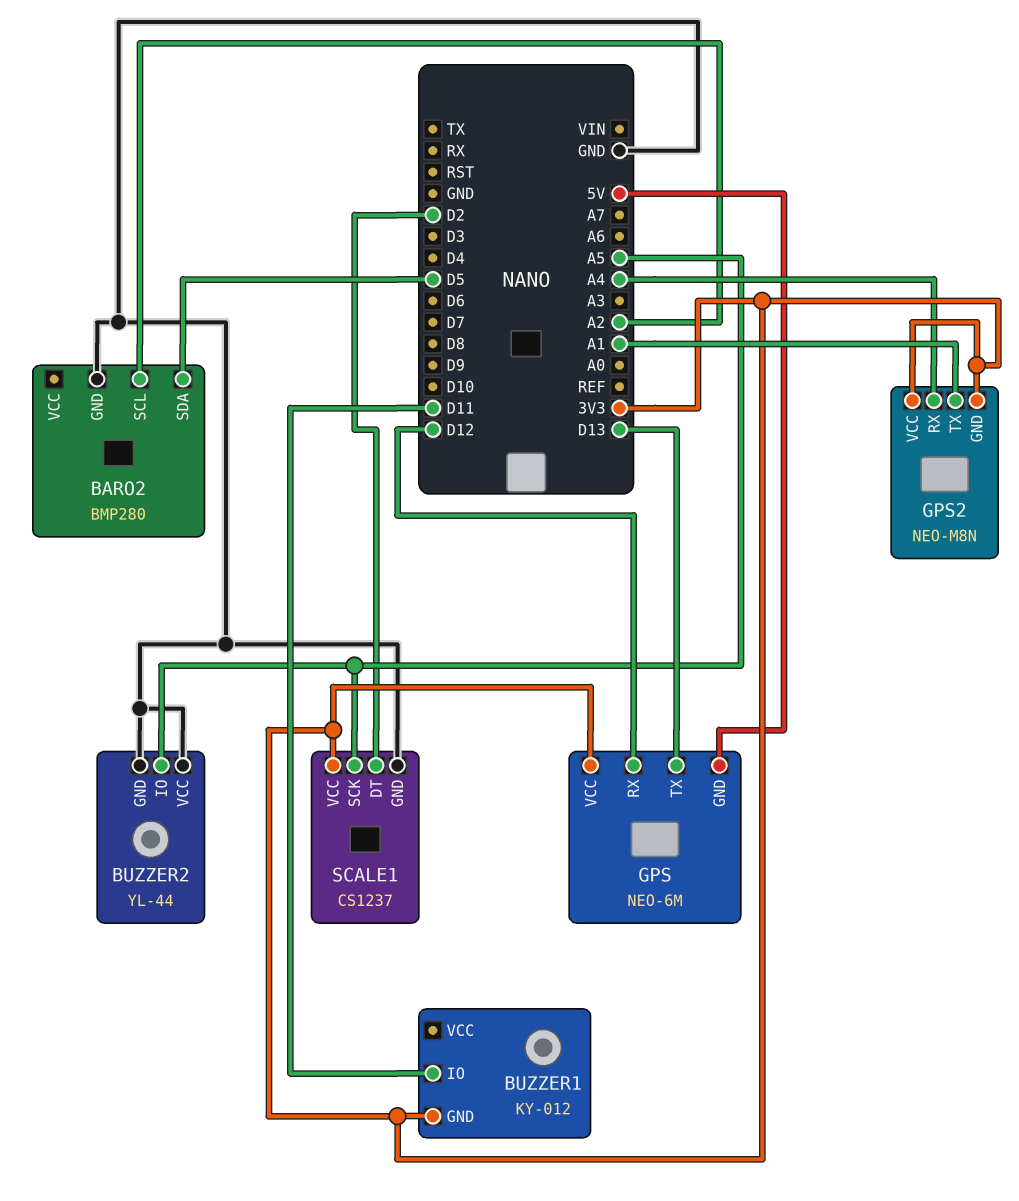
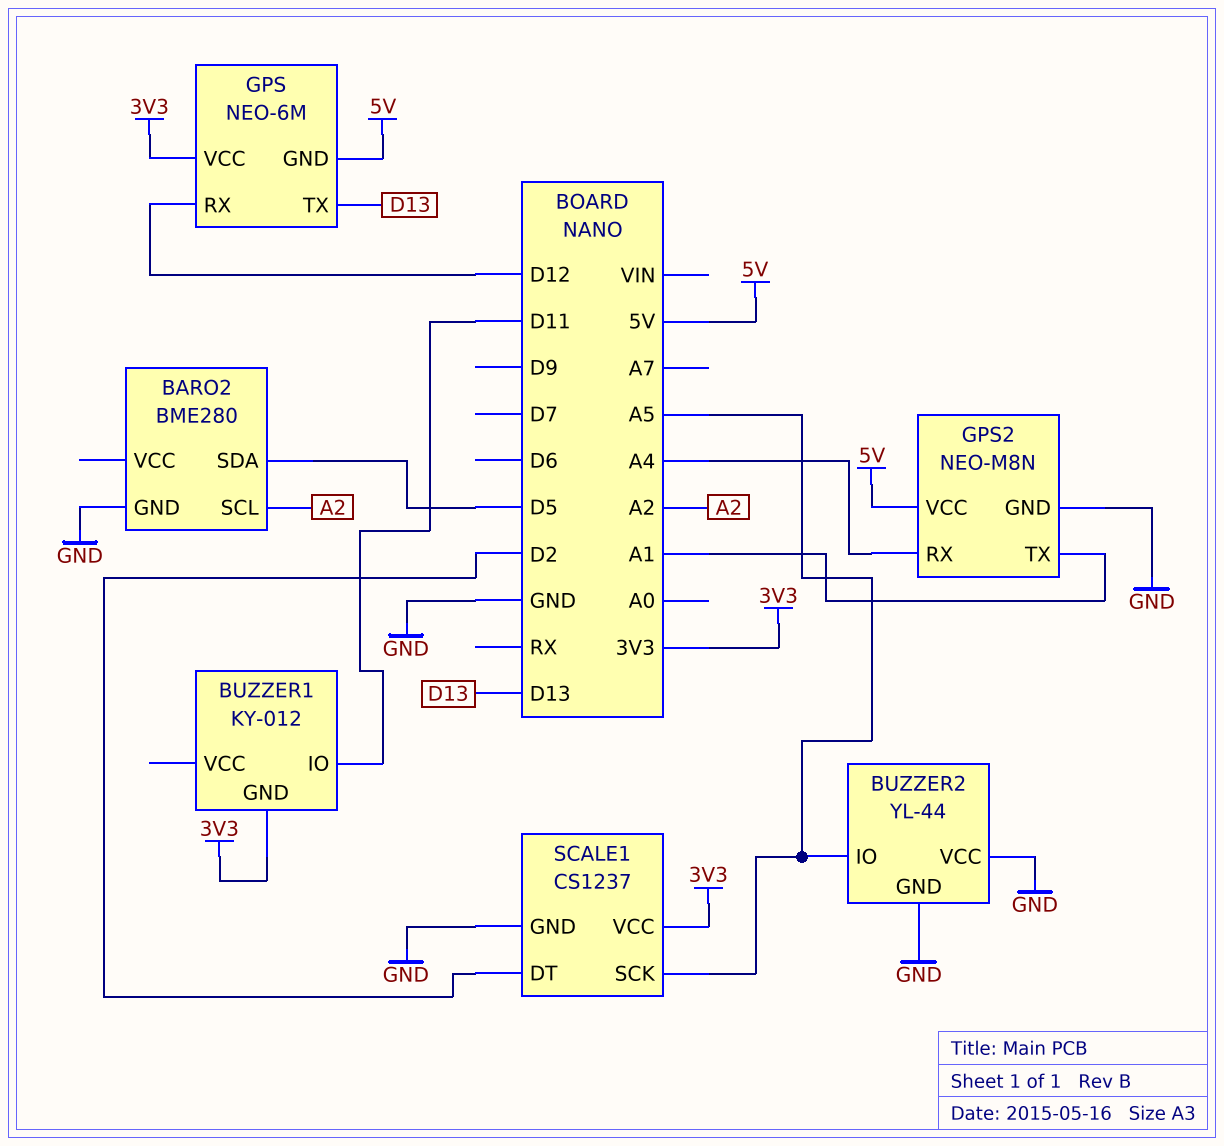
BARO2: BMP280 -> BME280
GPS2 pin GND: 3V3 -> GND
GPS2 pin VCC: 3V3 -> 5V

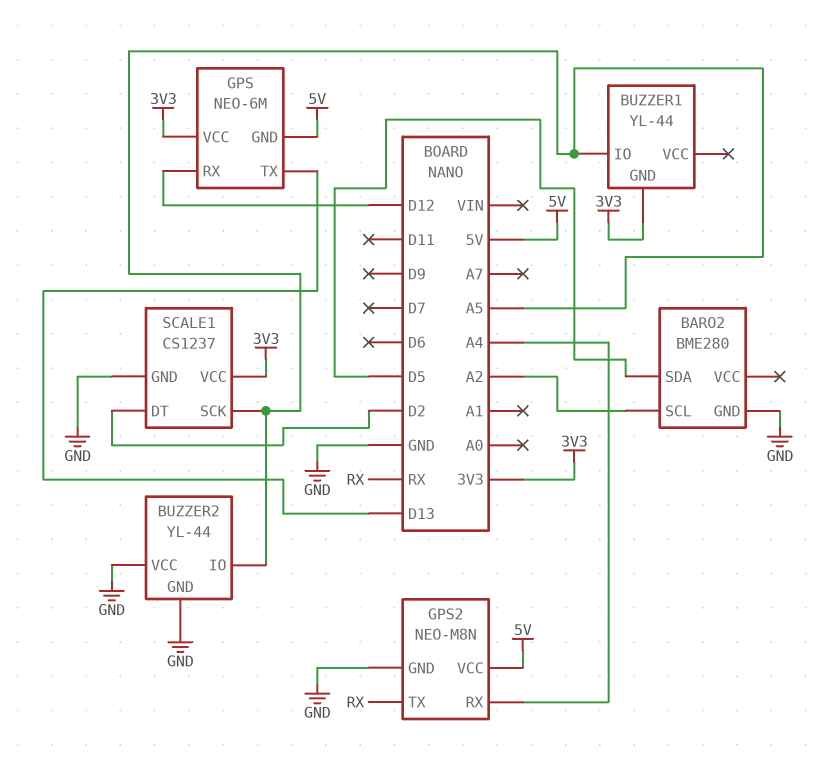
BUZZER1: KY-012 -> YL-44
BUZZER1 pin IO: D11 -> A5
GPS2 pin TX: A1 -> RX

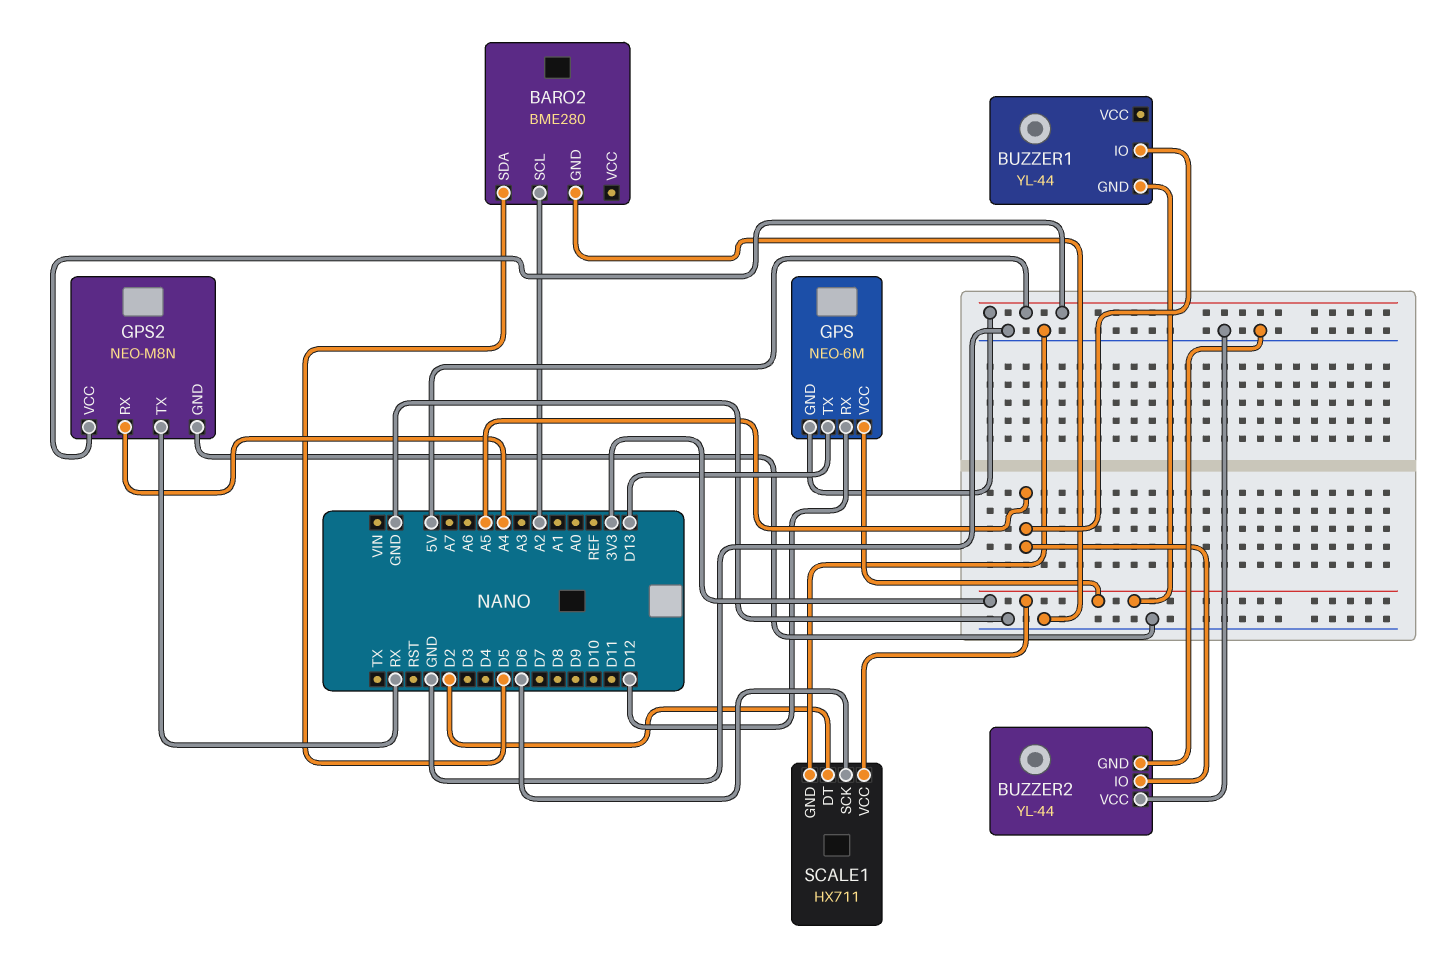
SCALE1: CS1237 -> HX711
SCALE1 pin SCK: A5 -> D6

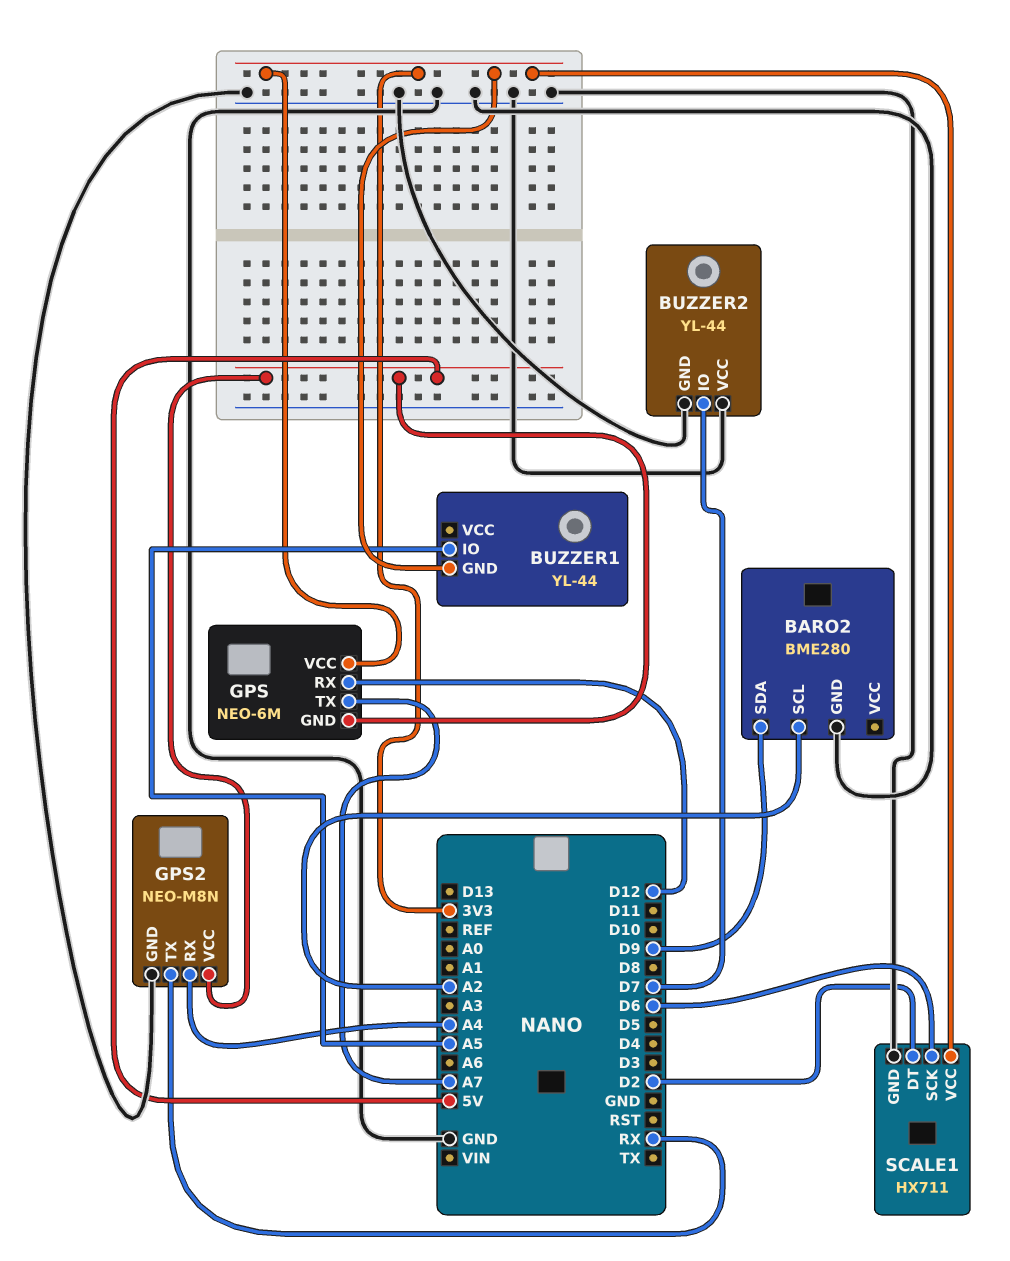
BARO2 pin SDA: D5 -> D9
BUZZER2 pin IO: A5 -> D7
GPS pin TX: D13 -> A7

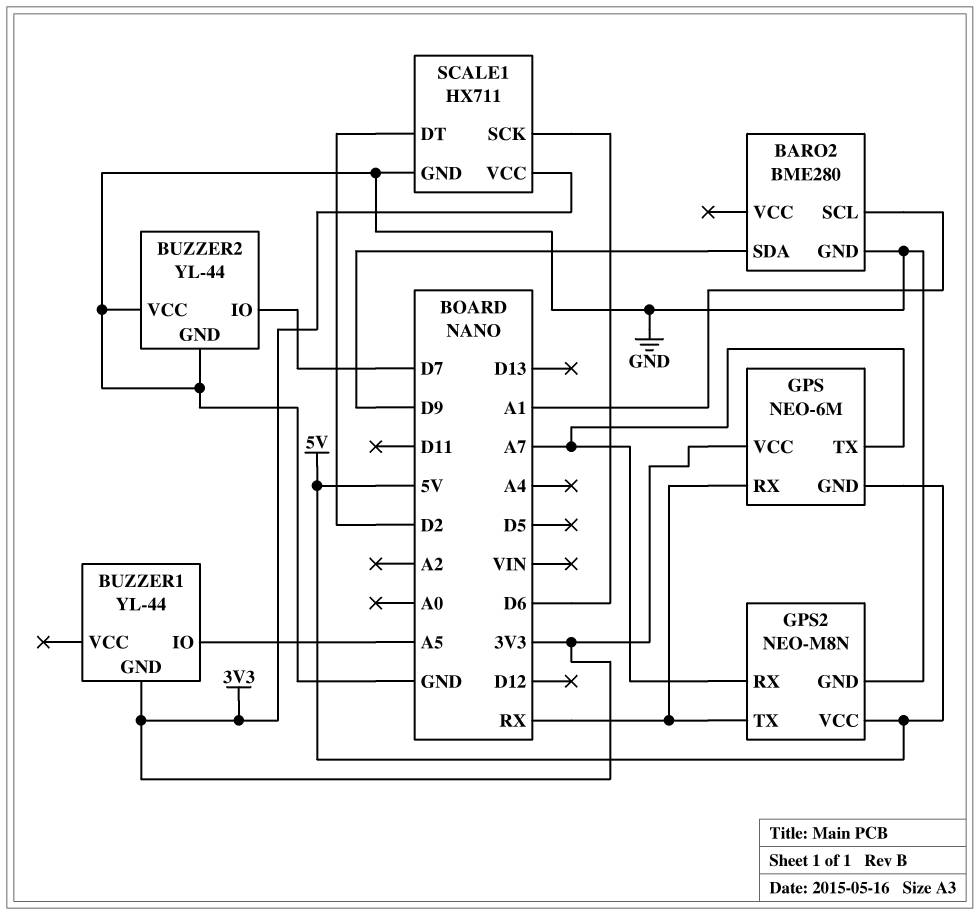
BARO2 pin SCL: A2 -> A1
GPS pin RX: D12 -> RX
GPS2 pin RX: A4 -> A7

